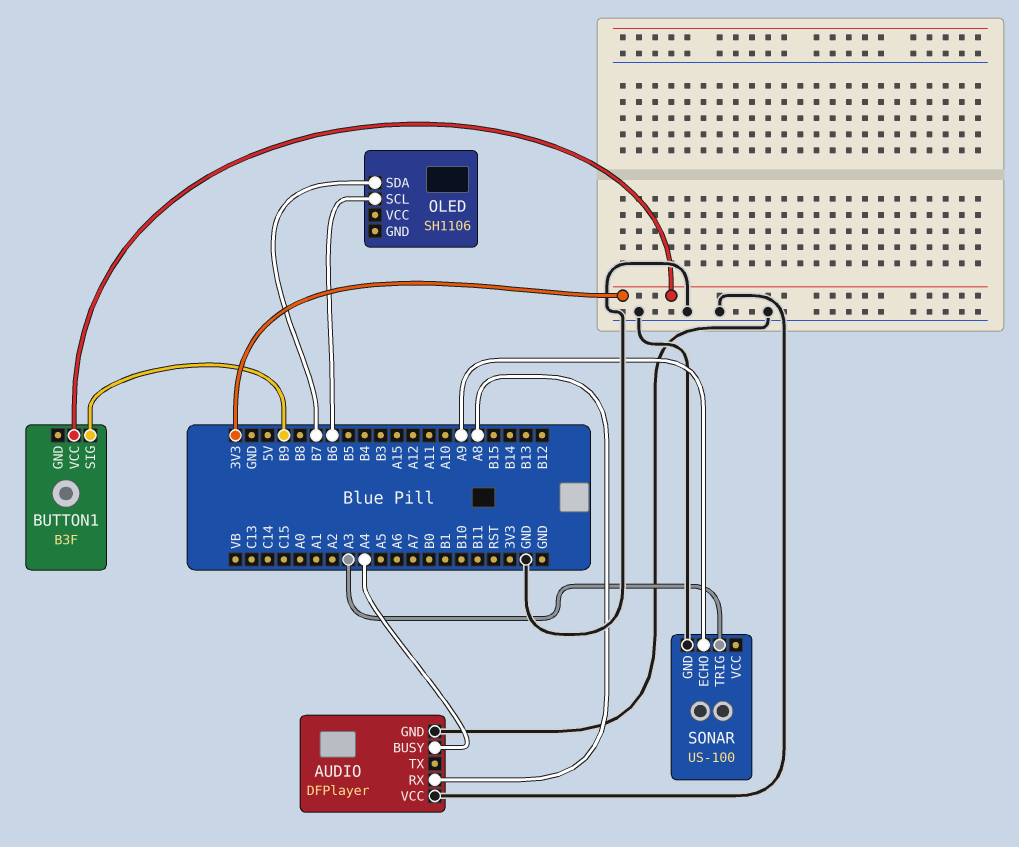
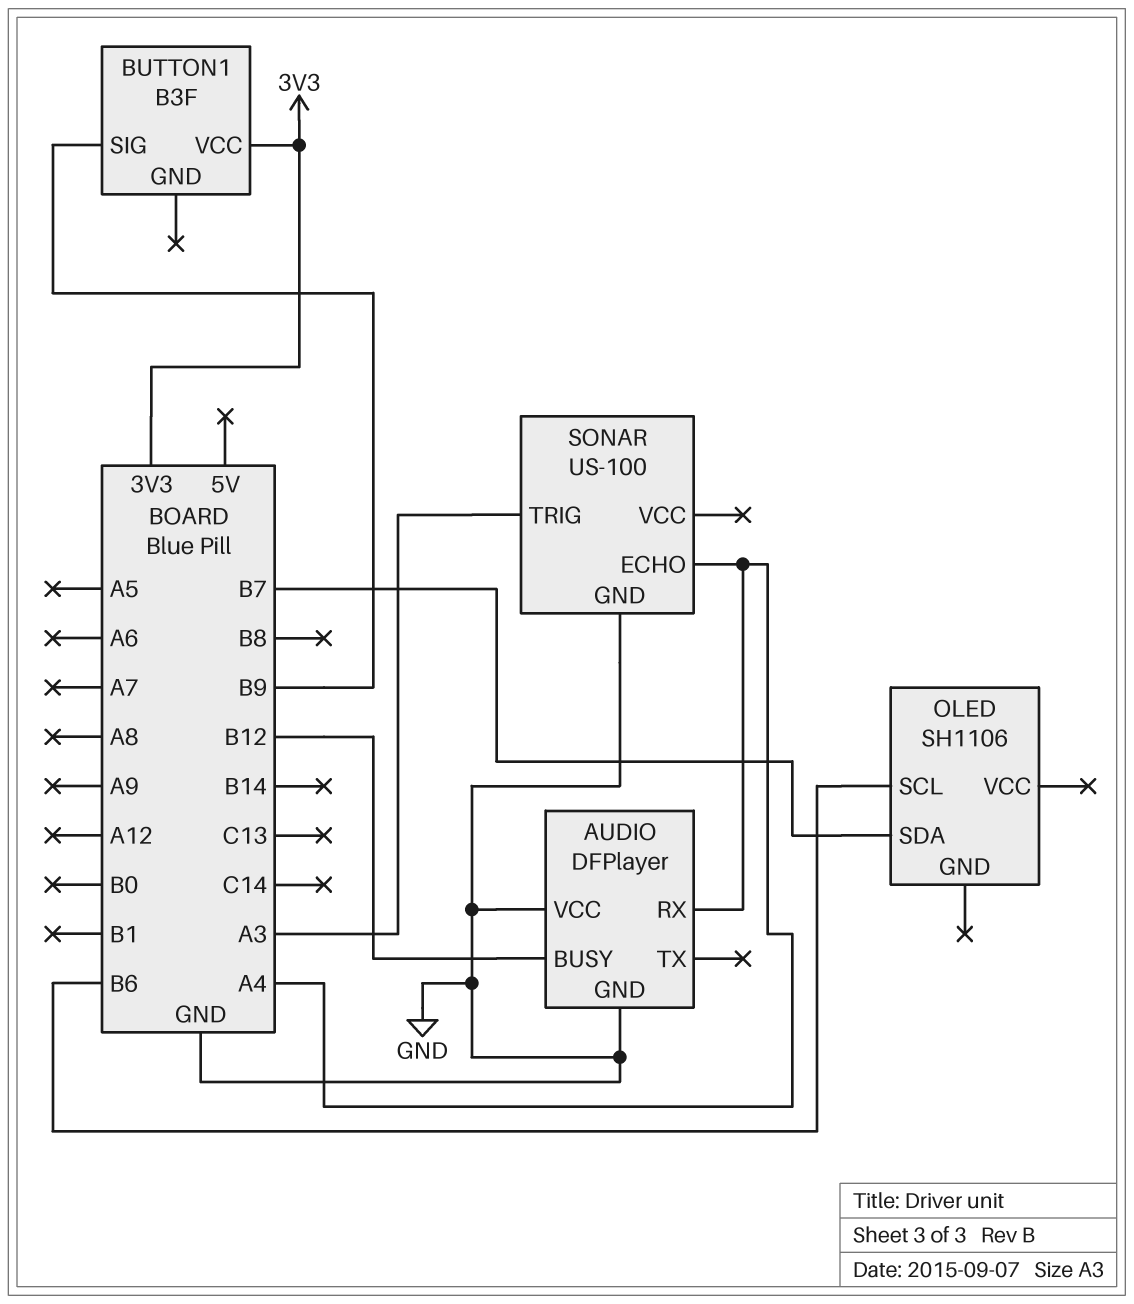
AUDIO pin BUSY: A4 -> B12
AUDIO pin RX: A8 -> A4
SONAR pin ECHO: A9 -> A4

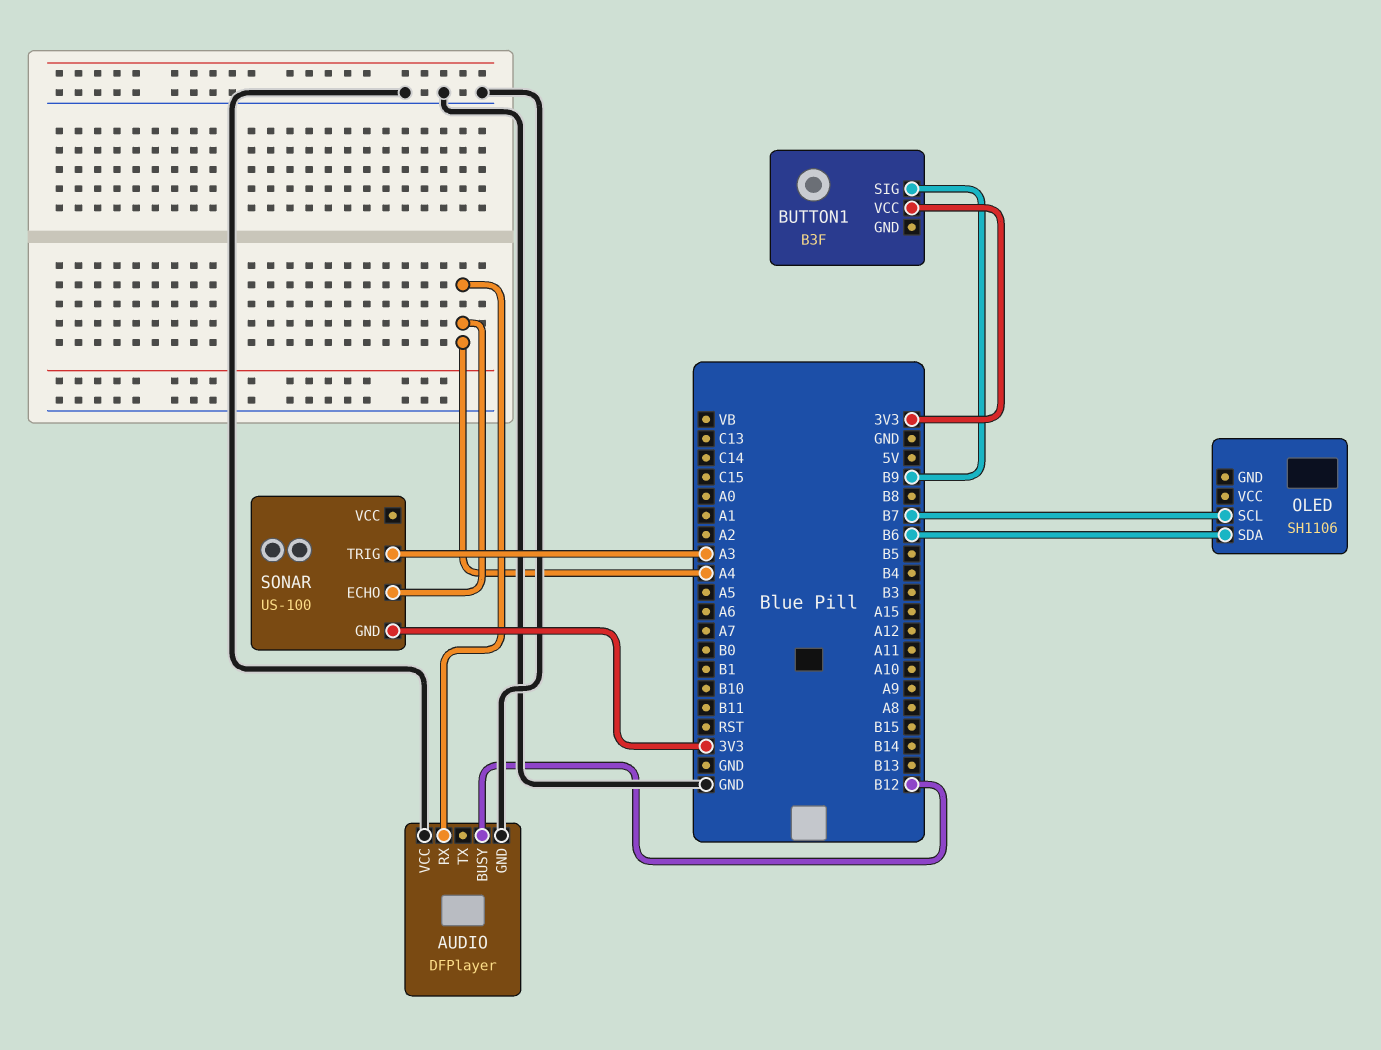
OLED pin SCL: B6 -> B7
OLED pin SDA: B7 -> B6
SONAR pin GND: GND -> 3V3

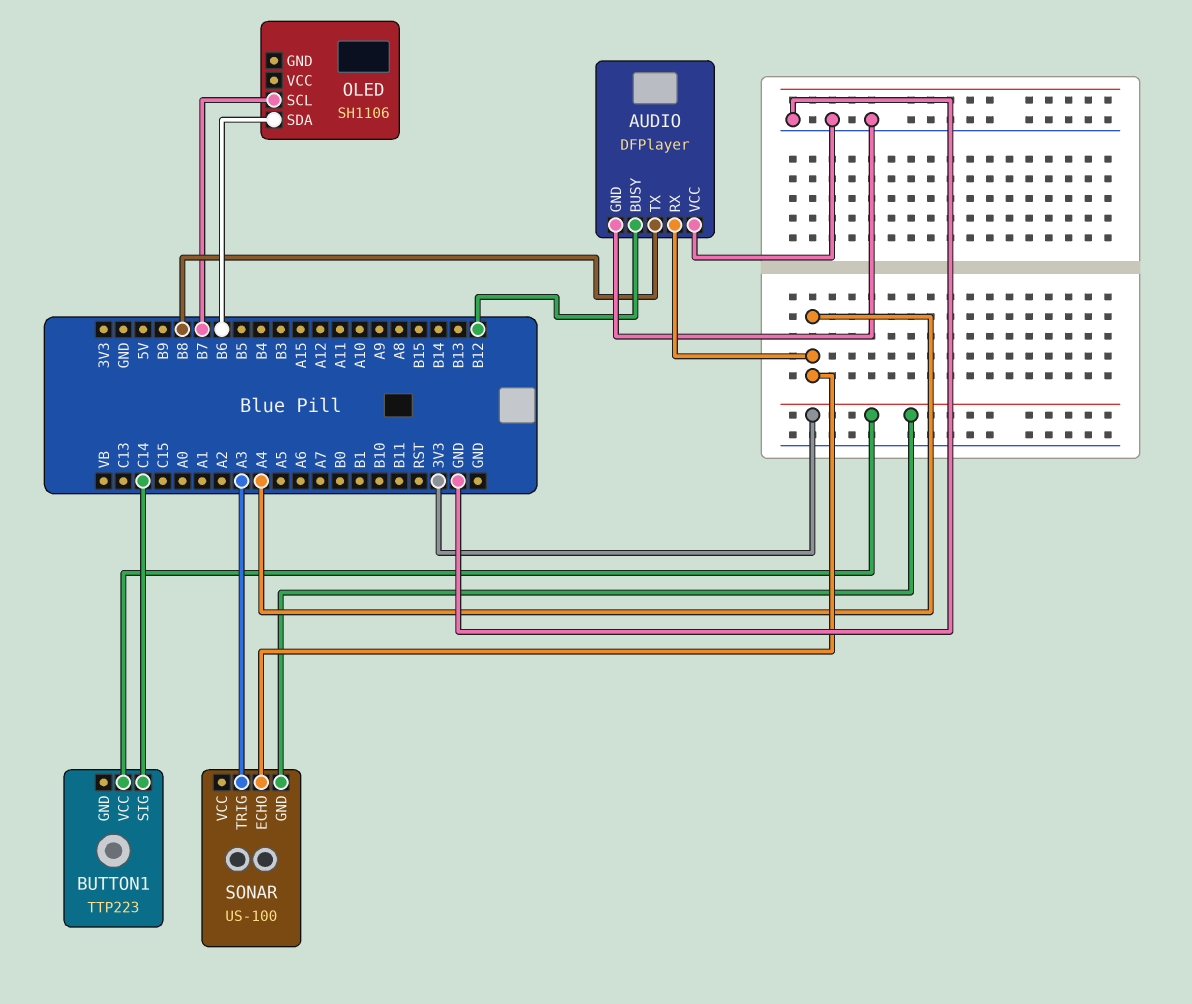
AUDIO pin TX: none -> B8
BUTTON1: B3F -> TTP223
BUTTON1 pin SIG: B9 -> C14

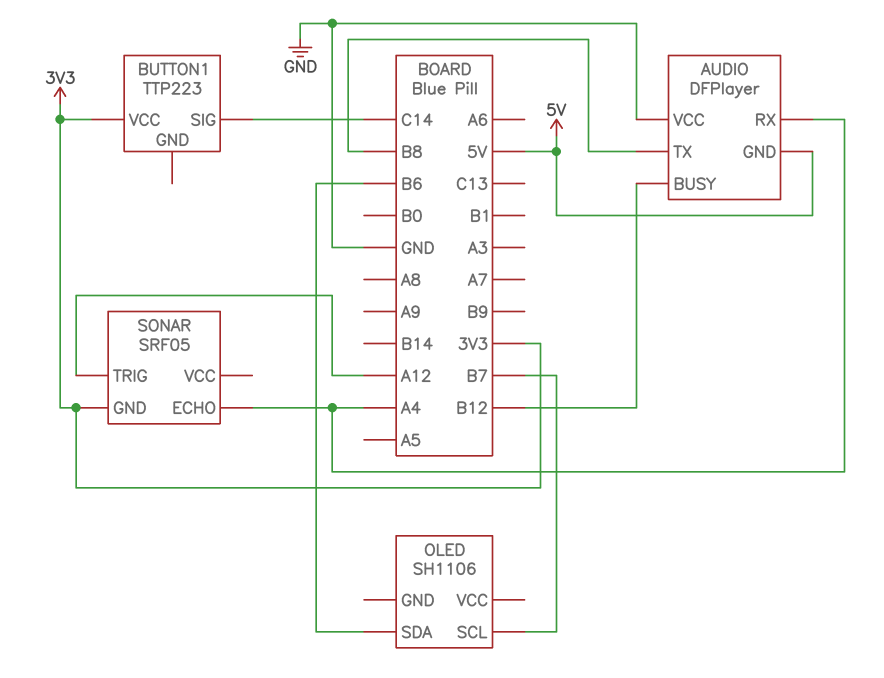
AUDIO pin GND: GND -> 5V
SONAR: US-100 -> SRF05
SONAR pin TRIG: A3 -> A12

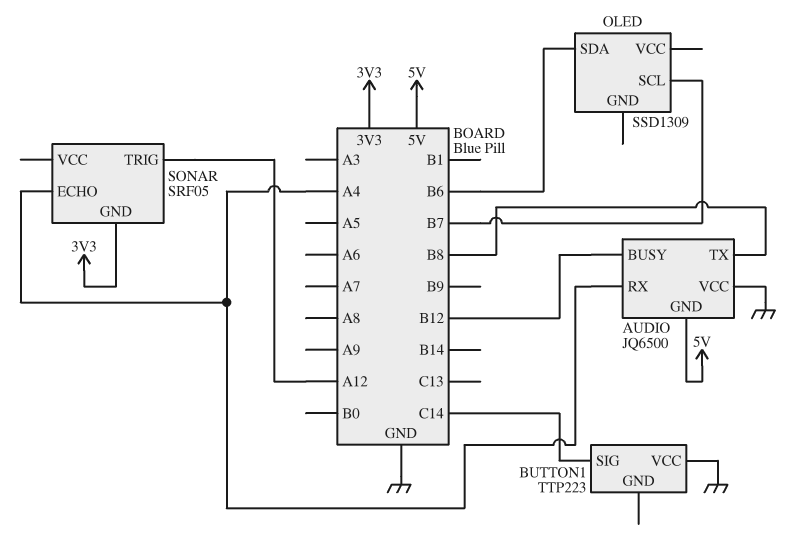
AUDIO: DFPlayer -> JQ6500
BUTTON1 pin VCC: 3V3 -> GND
OLED: SH1106 -> SSD1309

